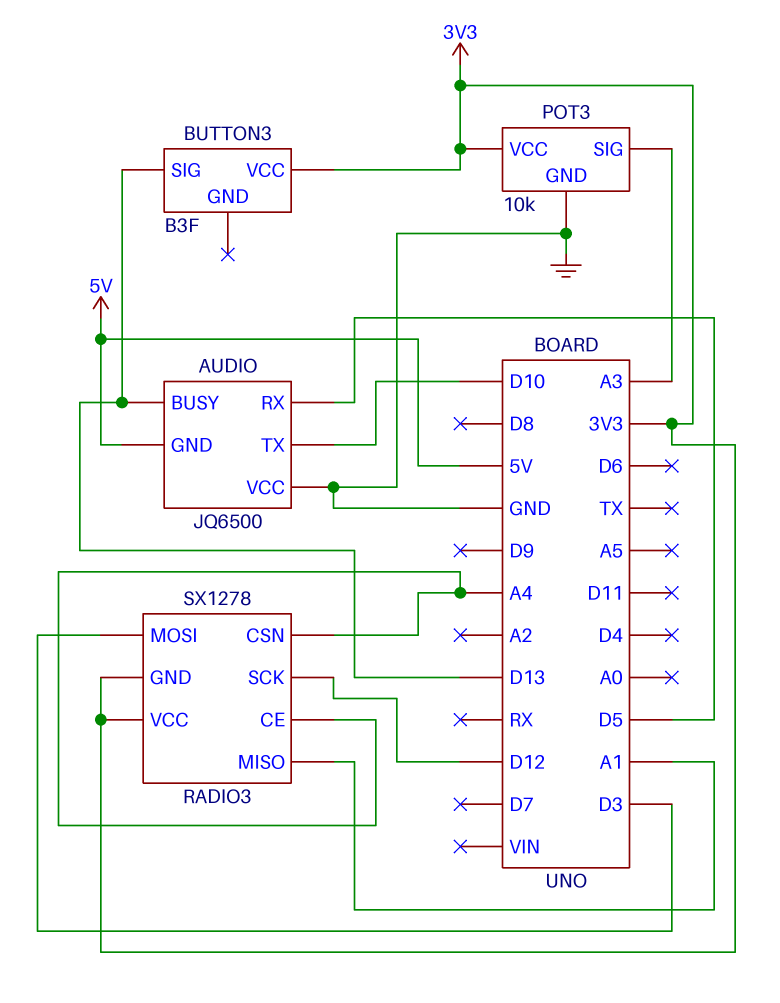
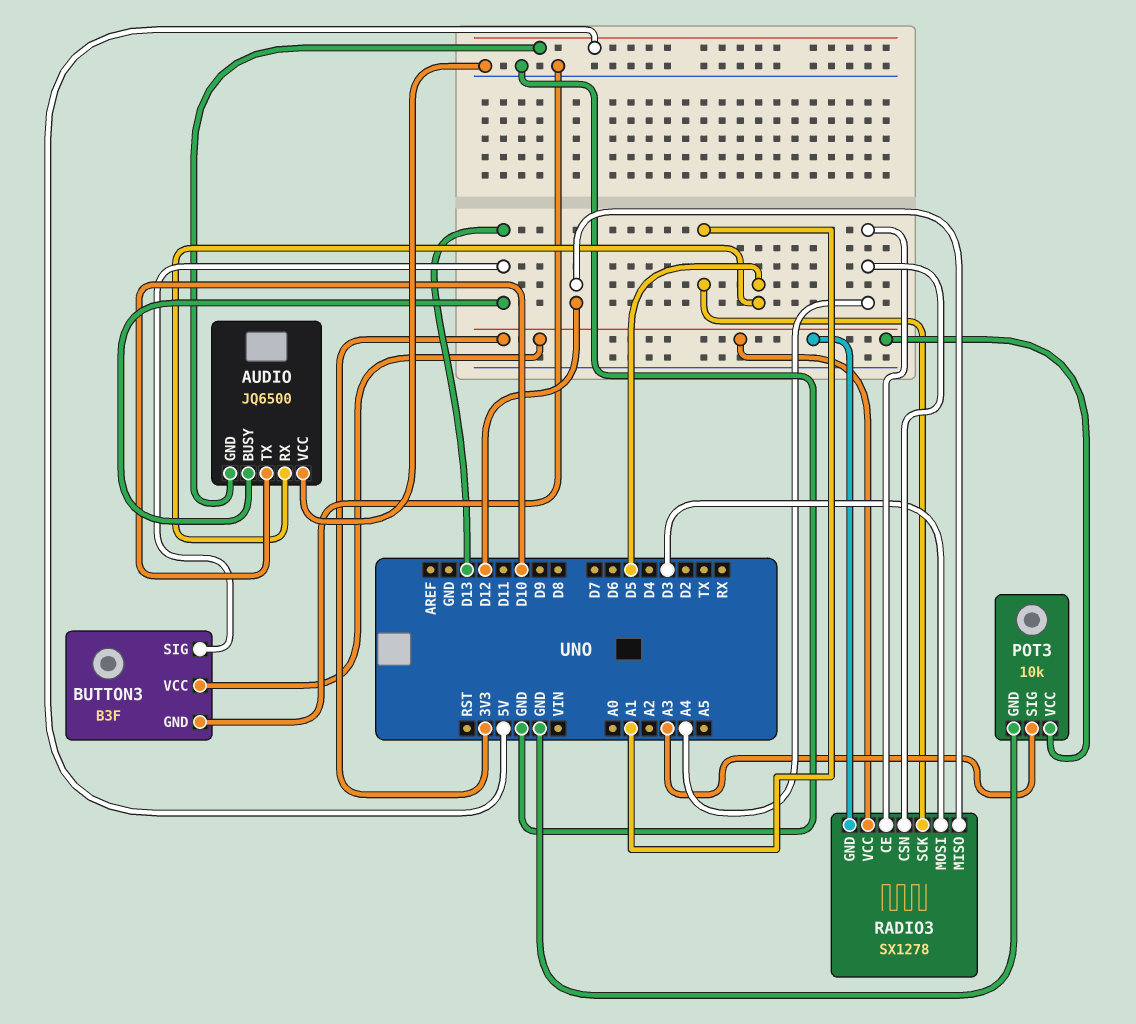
BUTTON3 pin GND: none -> GND
RADIO3 pin MISO: A1 -> D12
RADIO3 pin SCK: D12 -> A1

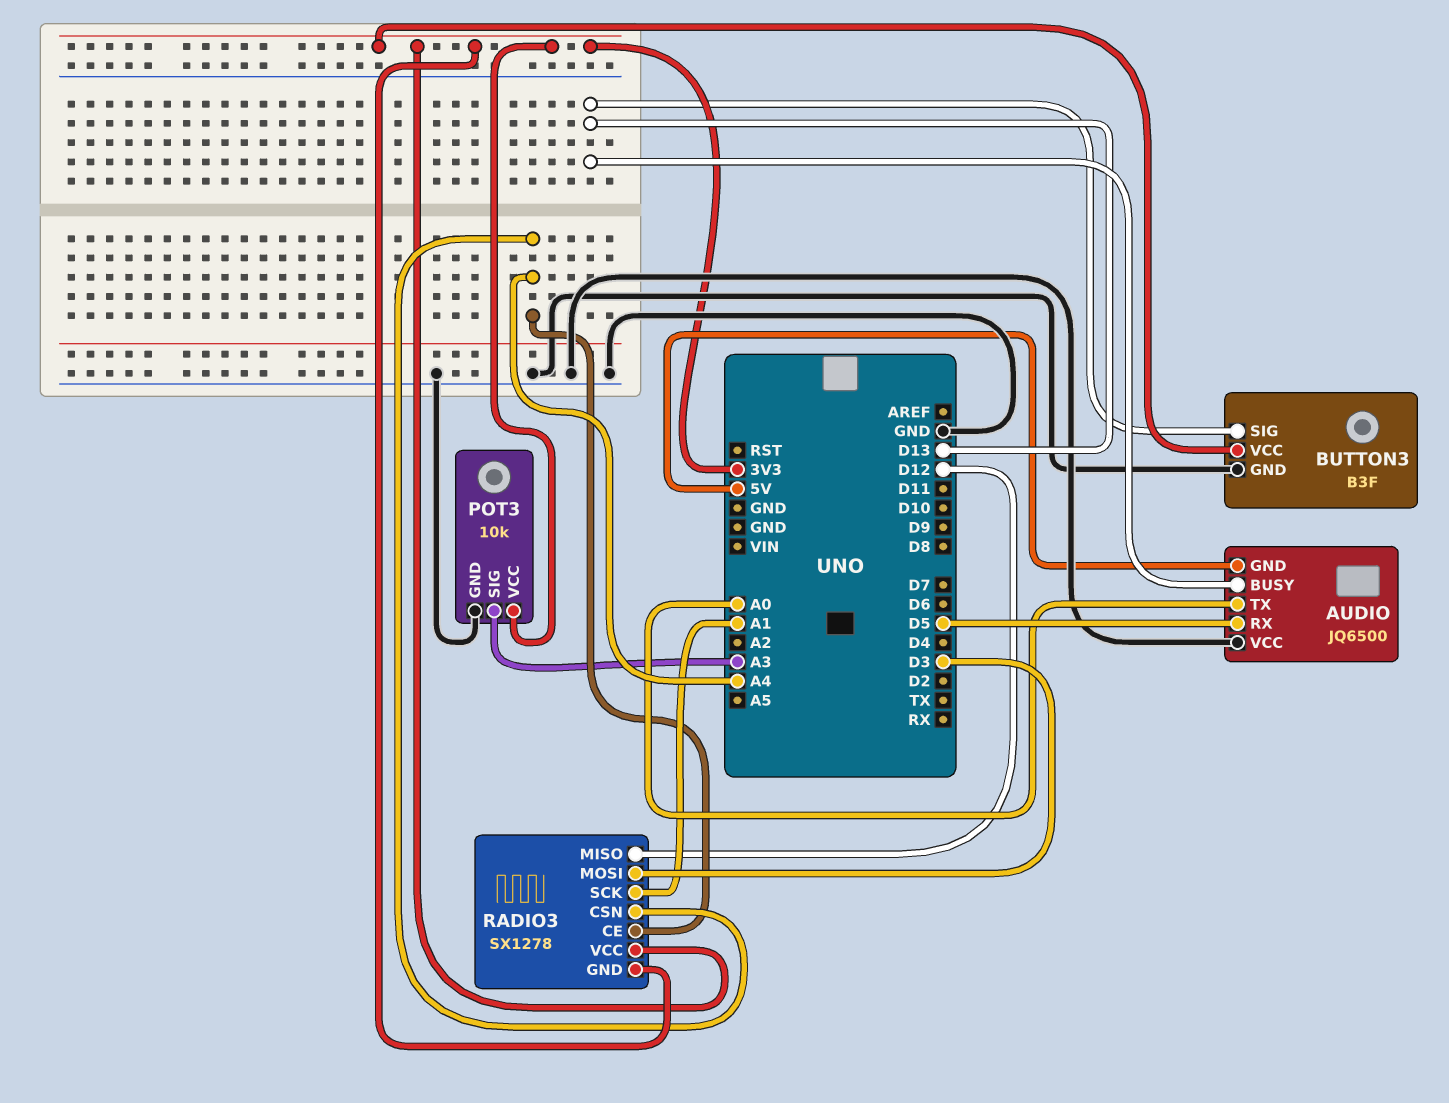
AUDIO pin TX: D10 -> A0

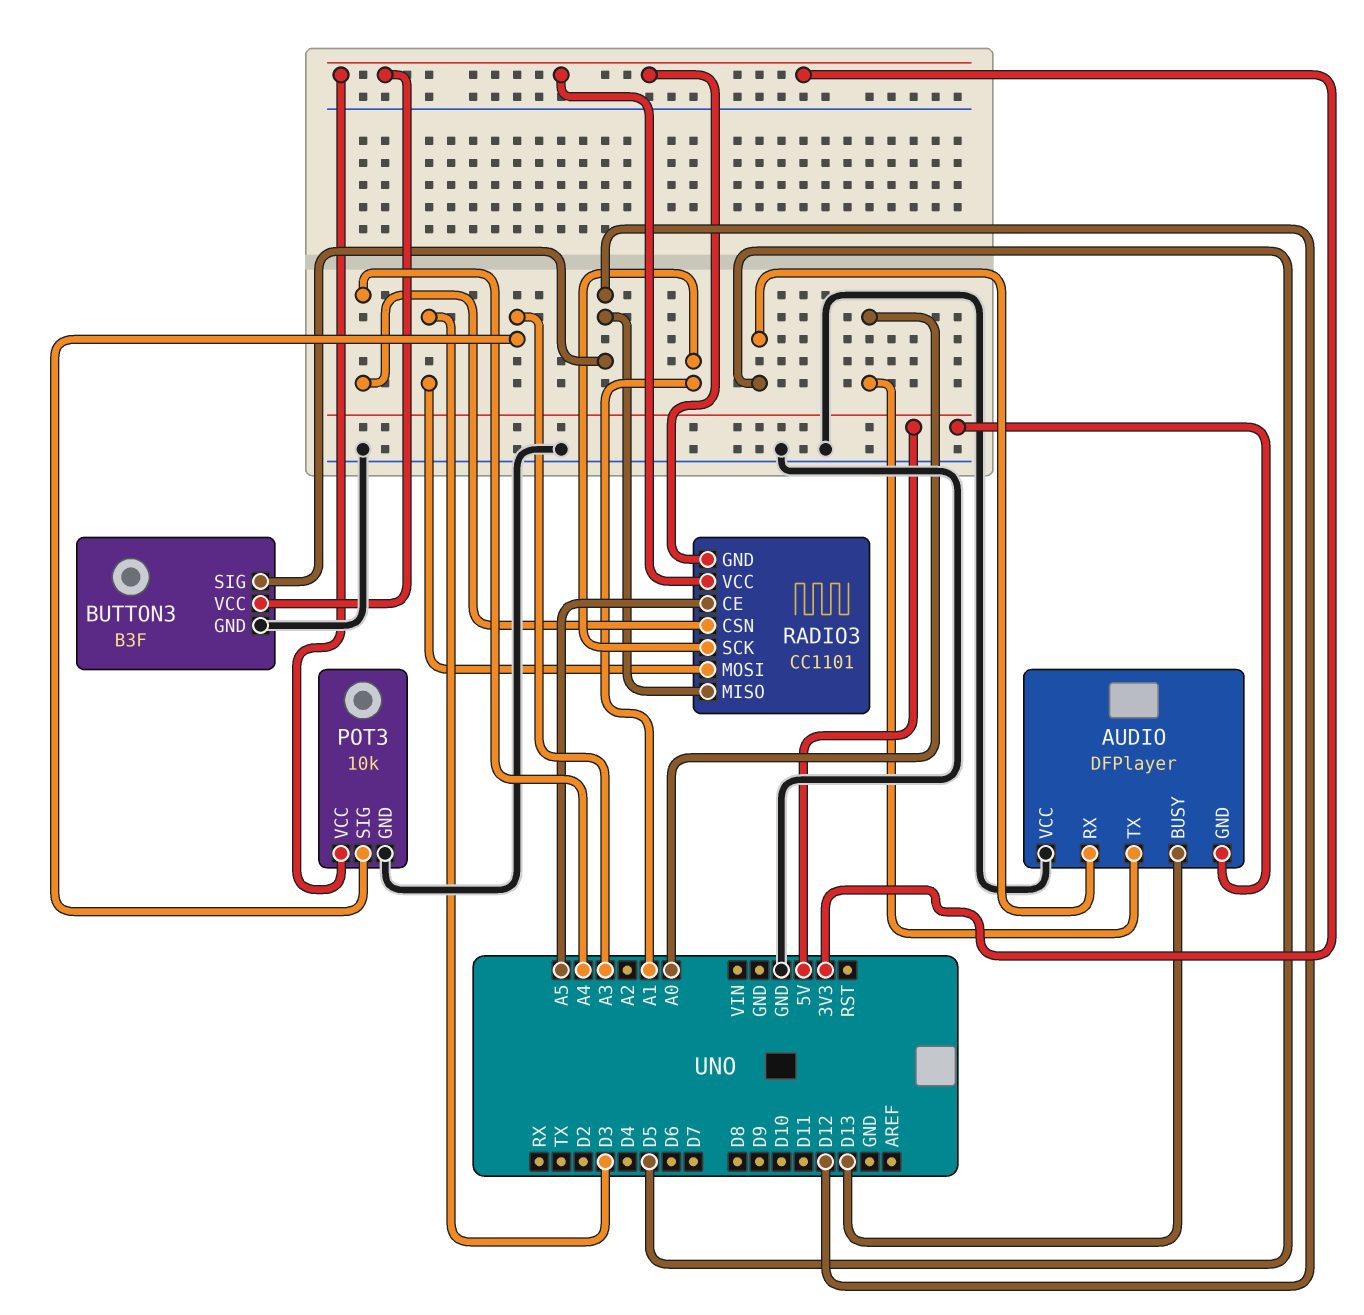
AUDIO: JQ6500 -> DFPlayer
BUTTON3 pin SIG: D13 -> D12
RADIO3: SX1278 -> CC1101
RADIO3 pin CE: A4 -> A5

